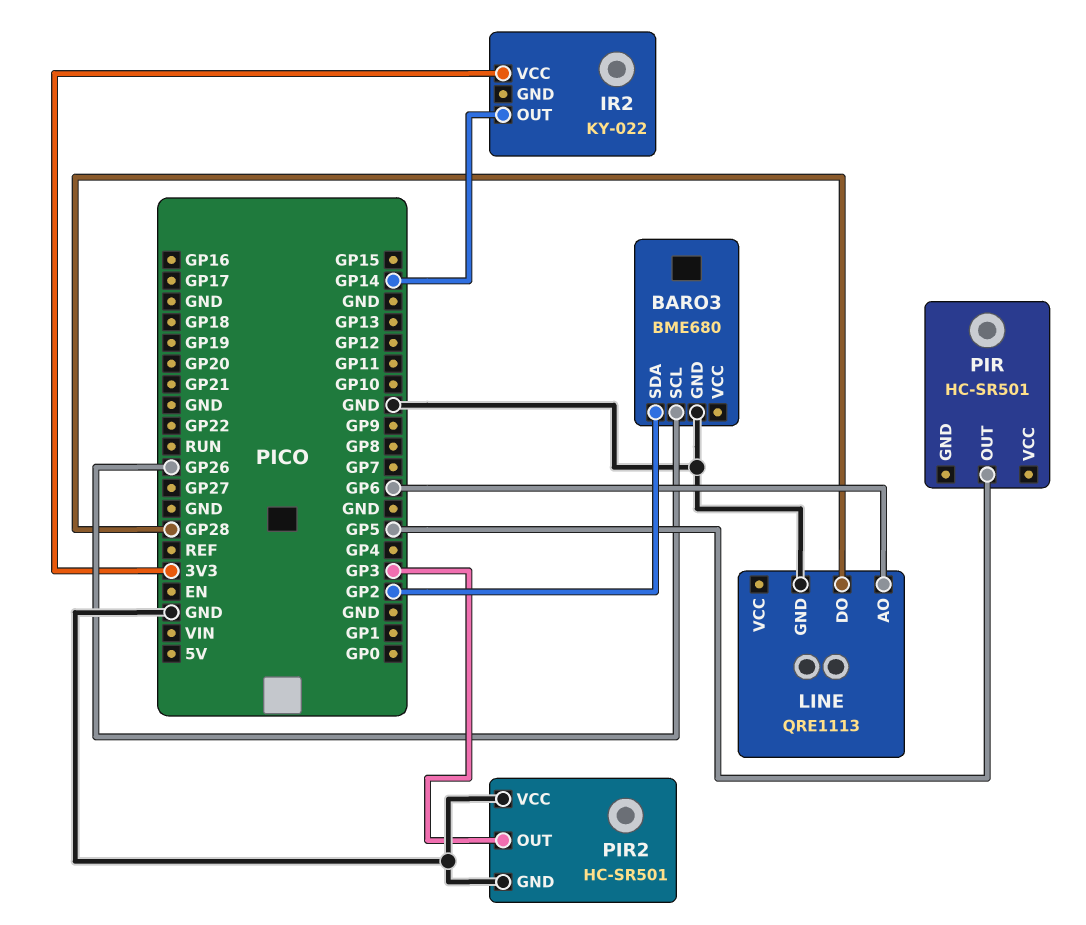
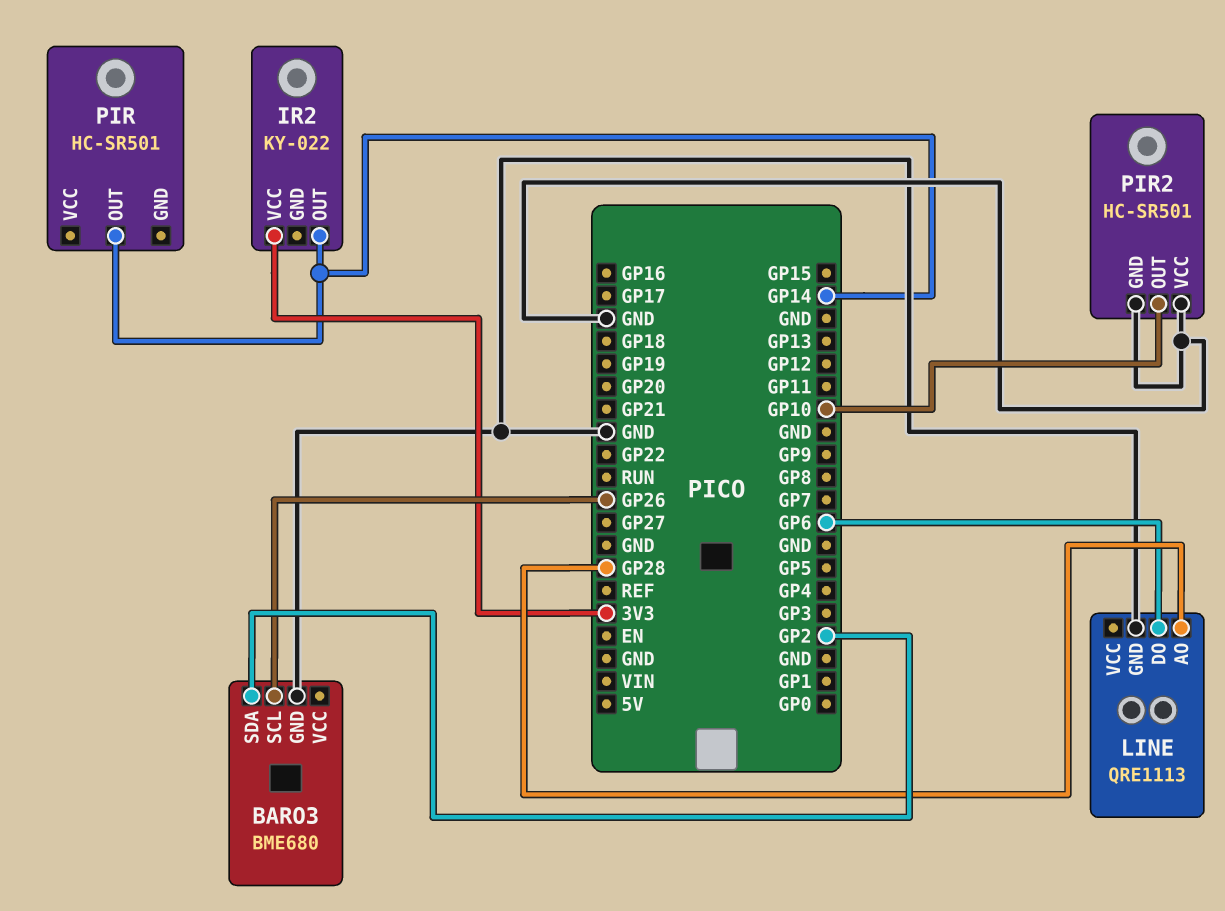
LINE pin AO: GP6 -> GP28
LINE pin DO: GP28 -> GP6
PIR pin OUT: GP5 -> GP14
PIR2 pin OUT: GP3 -> GP10

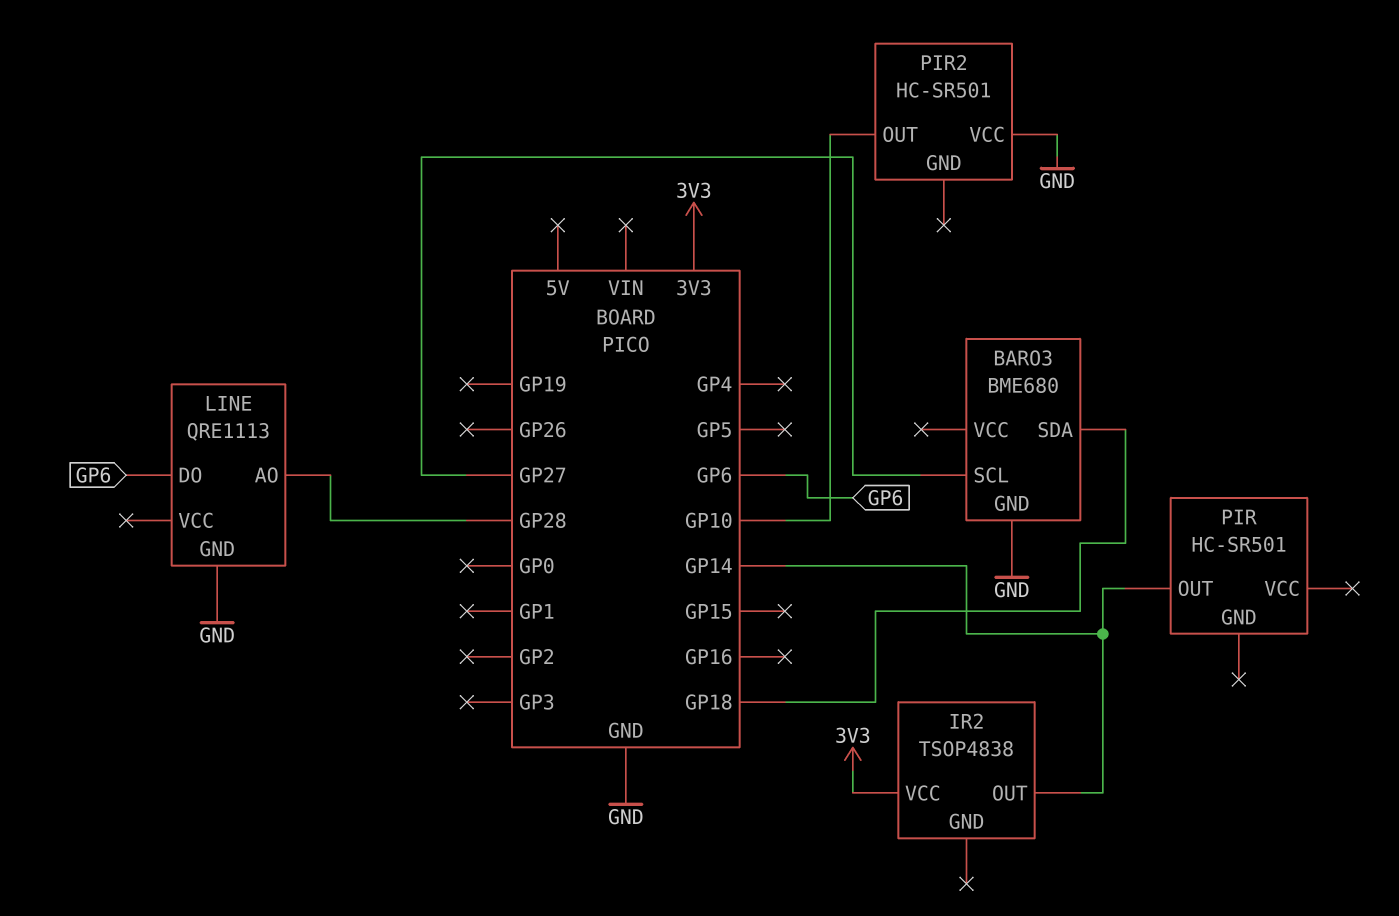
BARO3 pin SCL: GP26 -> GP27
BARO3 pin SDA: GP2 -> GP18
IR2: KY-022 -> TSOP4838
PIR2 pin GND: GND -> none

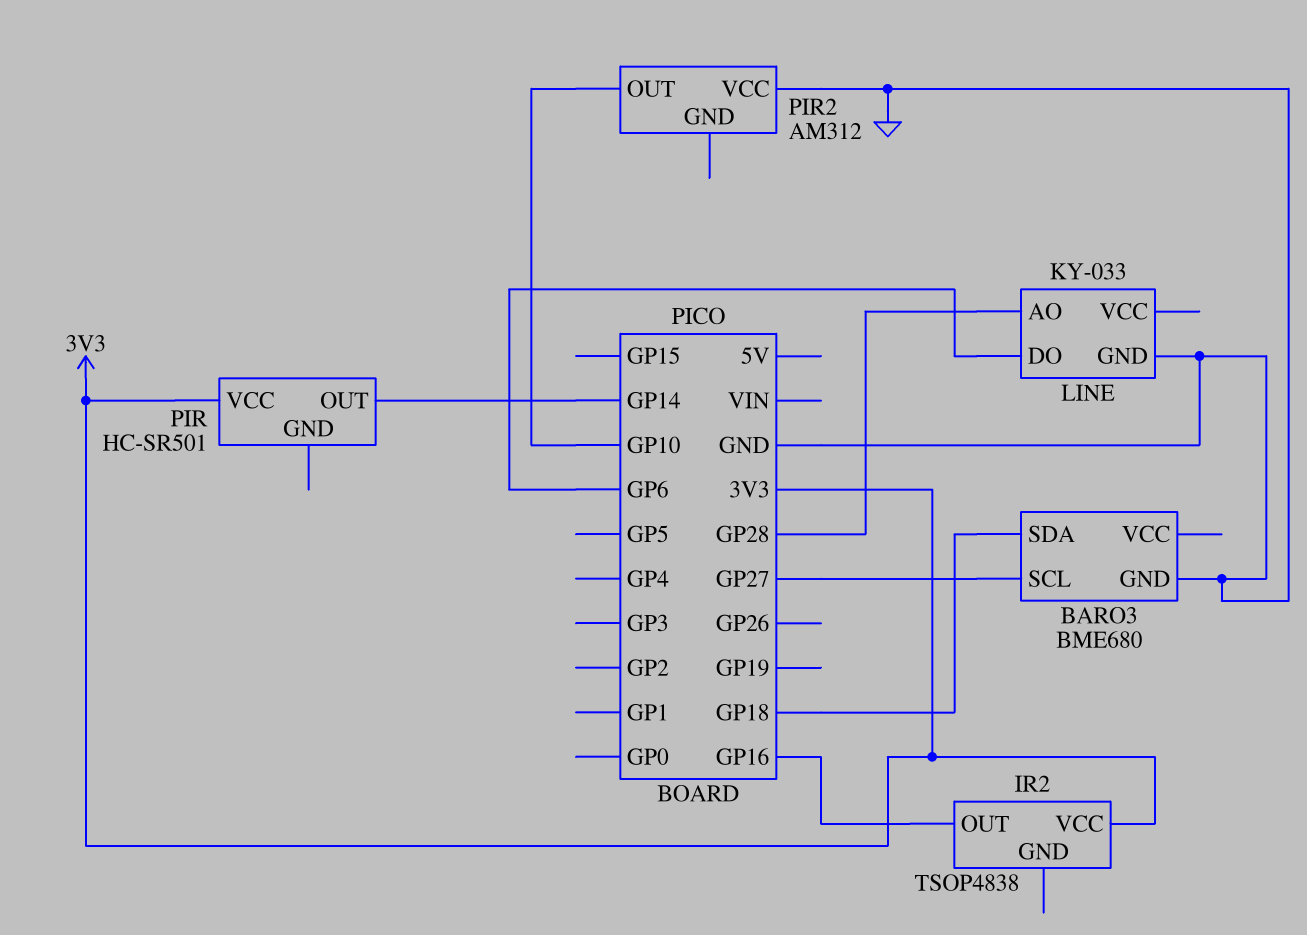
IR2 pin OUT: GP14 -> GP16
LINE: QRE1113 -> KY-033
PIR pin VCC: none -> 3V3
PIR2: HC-SR501 -> AM312

